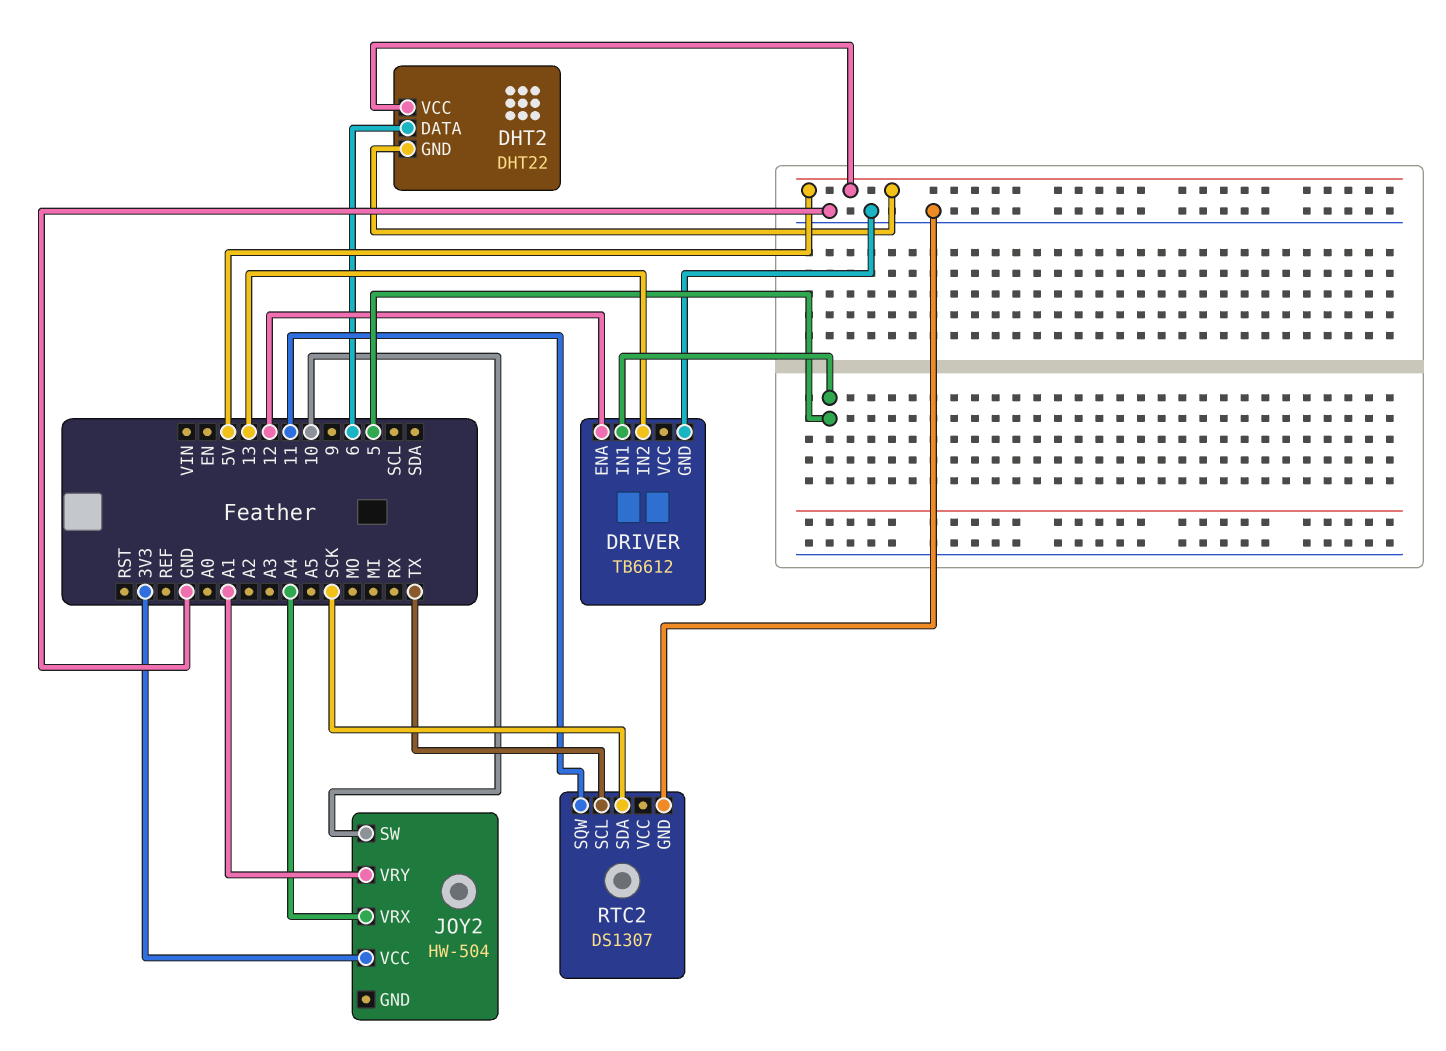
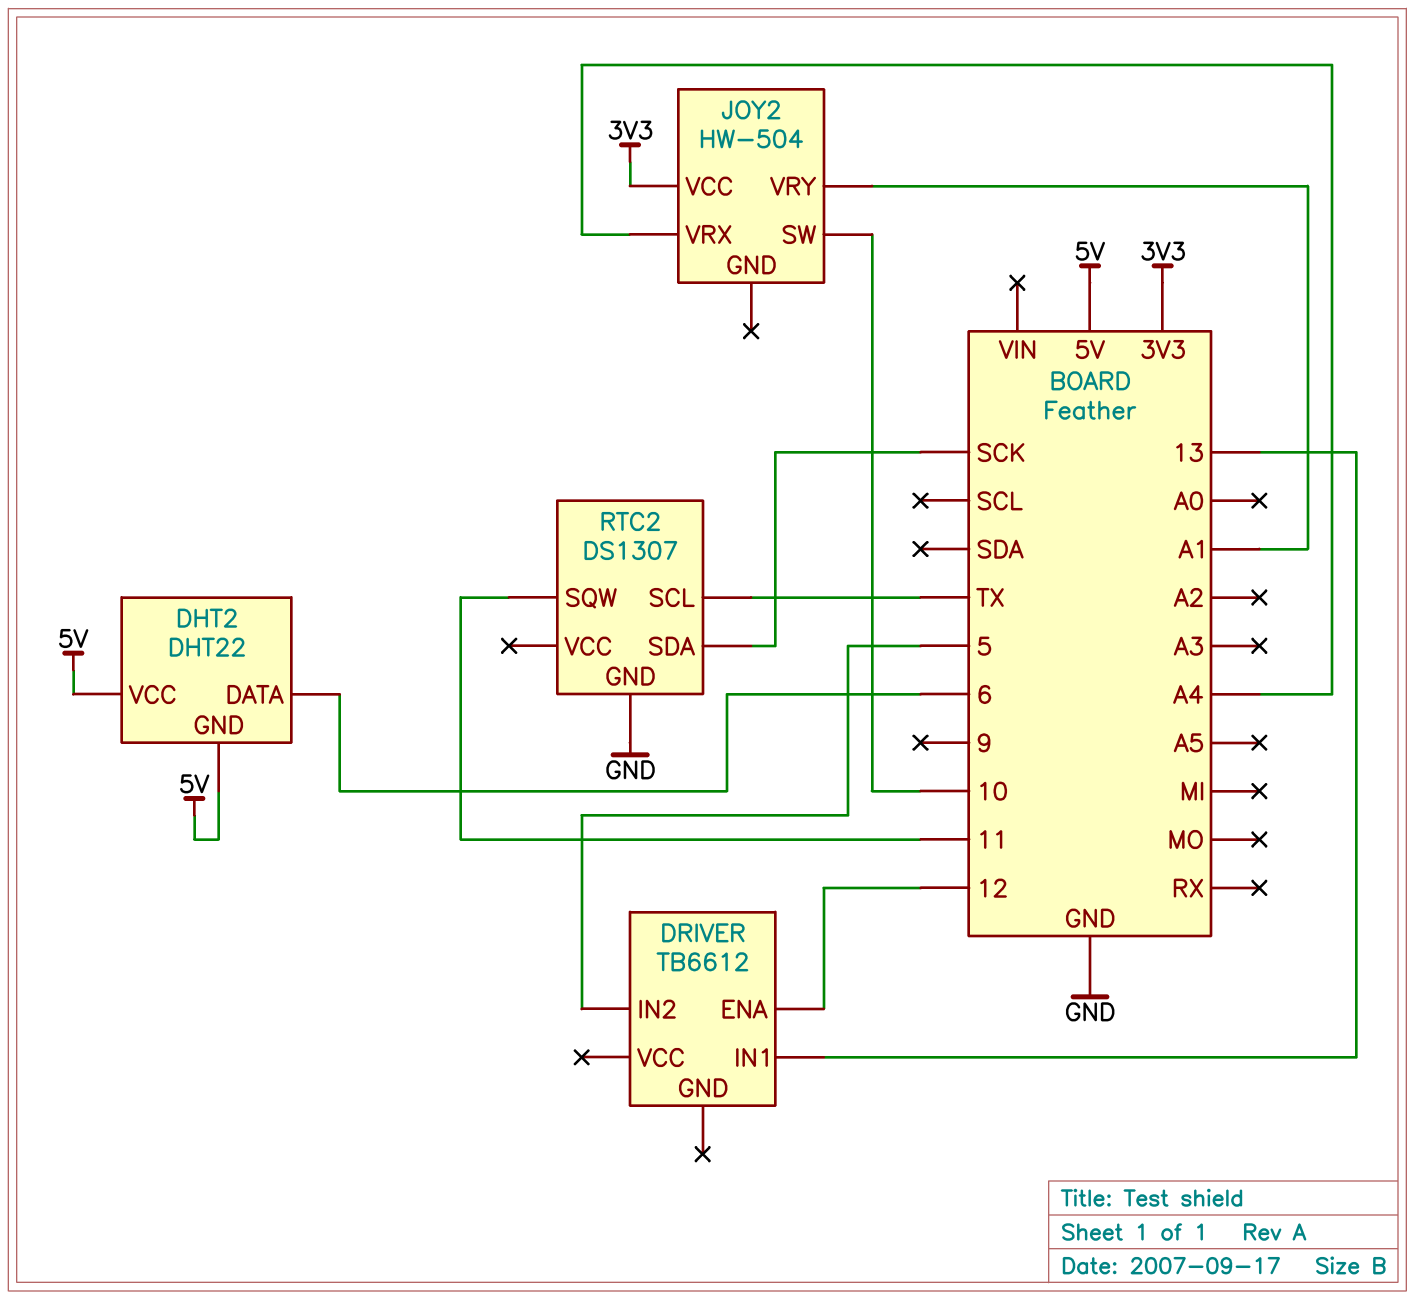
DRIVER pin GND: GND -> none
DRIVER pin IN1: 5 -> 13
DRIVER pin IN2: 13 -> 5

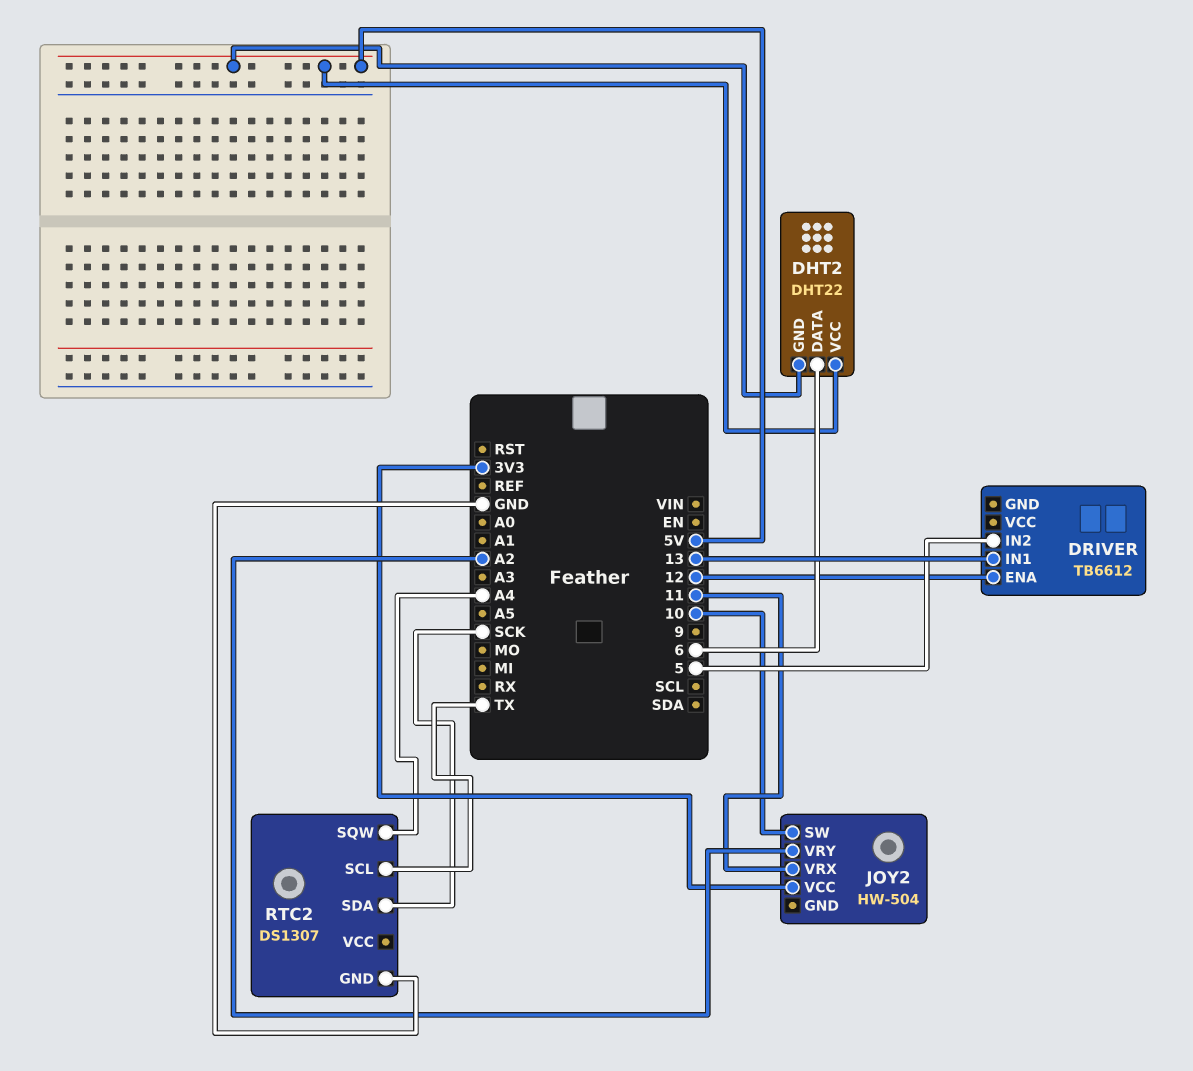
JOY2 pin VRX: A4 -> 11
JOY2 pin VRY: A1 -> A2
RTC2 pin SQW: 11 -> A4

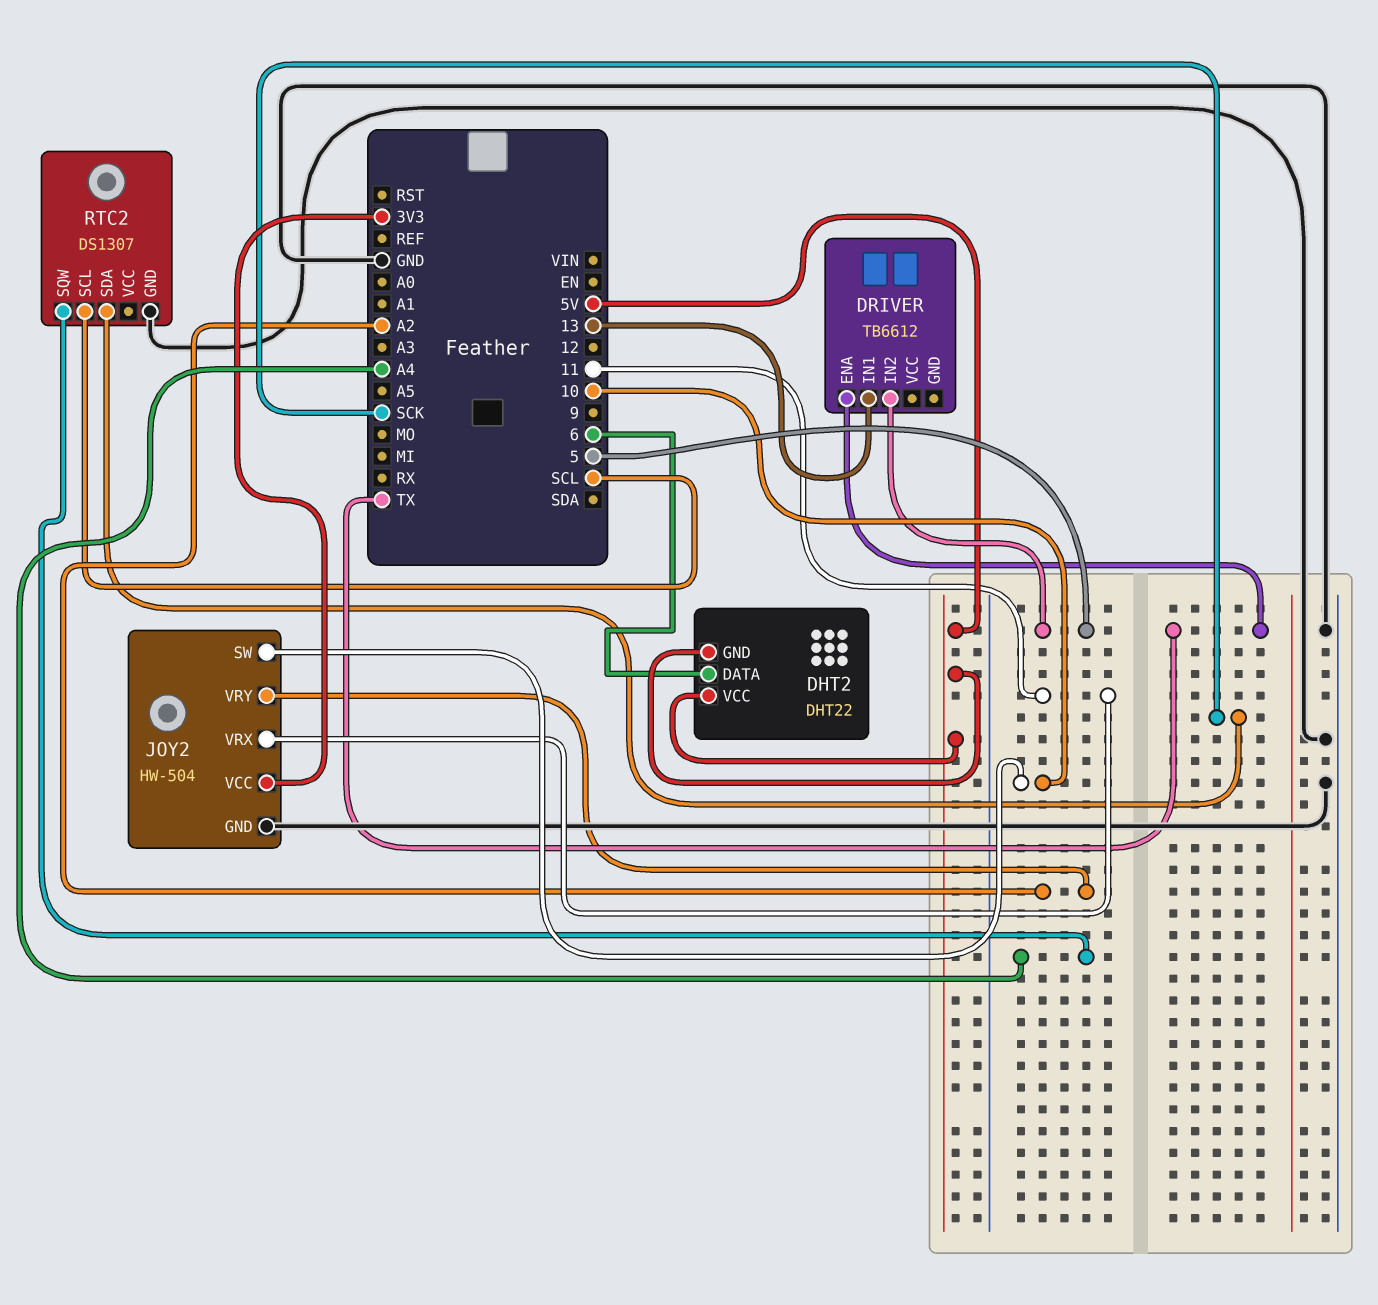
DRIVER pin ENA: 12 -> TX
JOY2 pin GND: none -> GND
RTC2 pin SCL: TX -> SCL

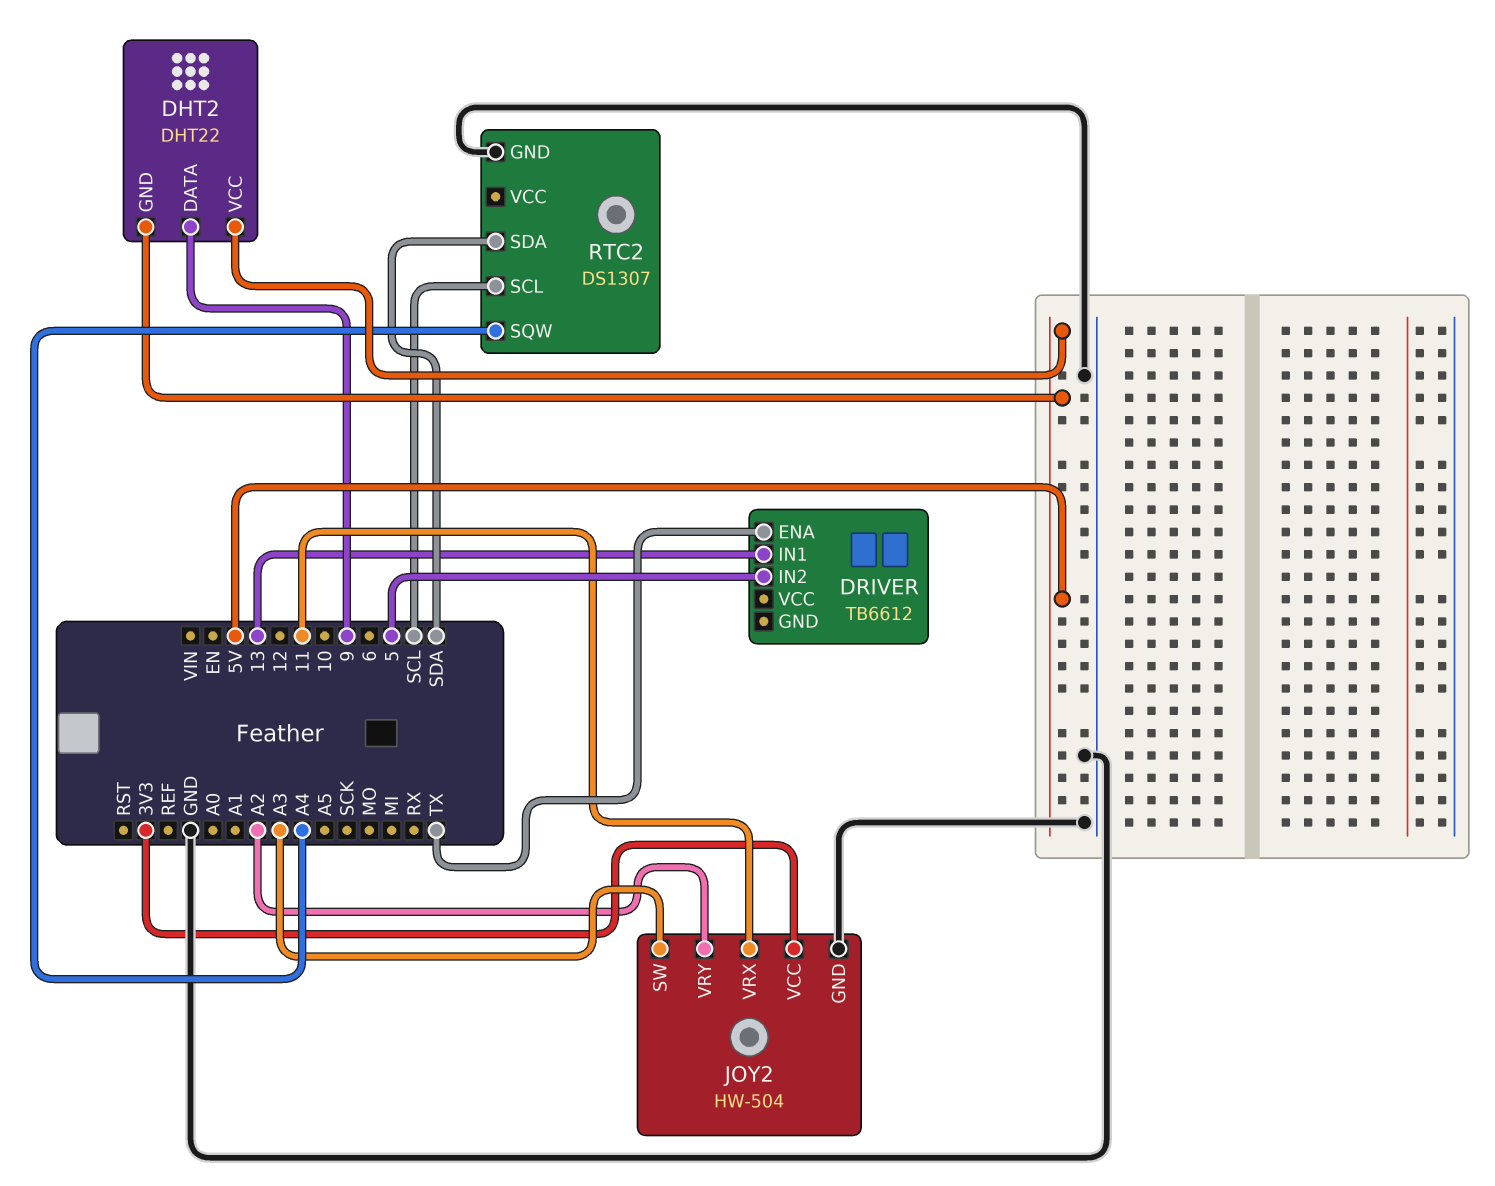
DHT2 pin DATA: 6 -> 9
JOY2 pin SW: 10 -> A3
RTC2 pin SDA: SCK -> SDA

